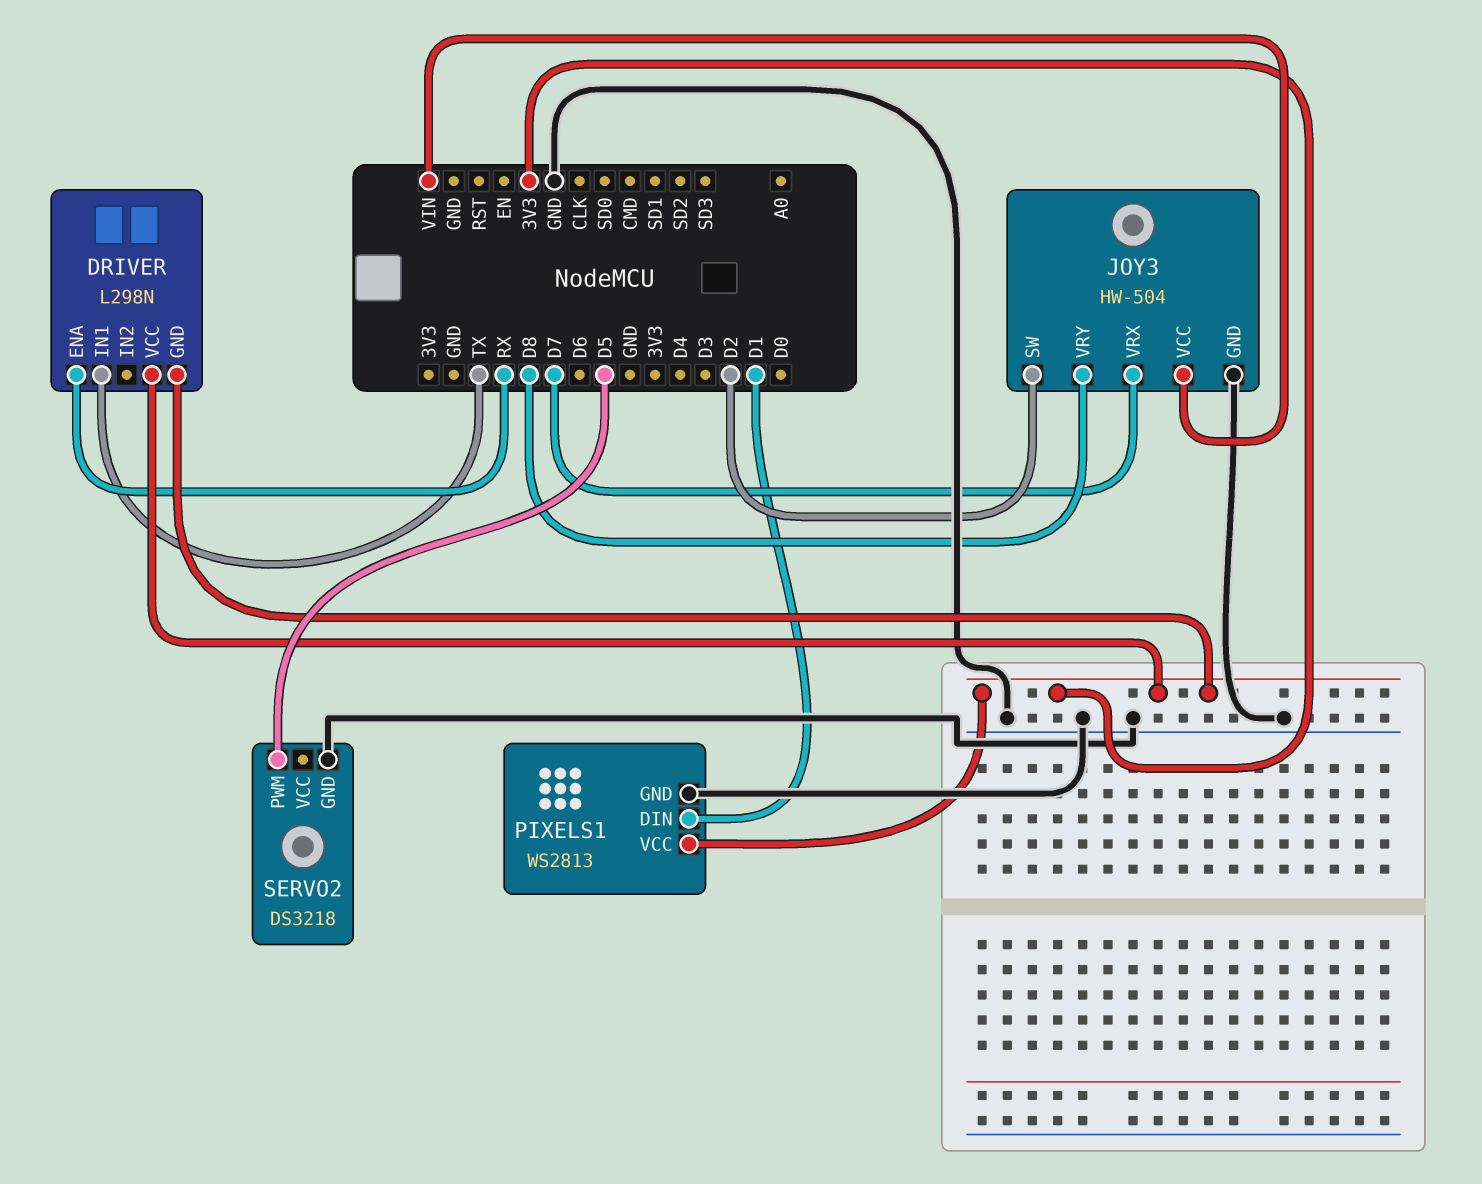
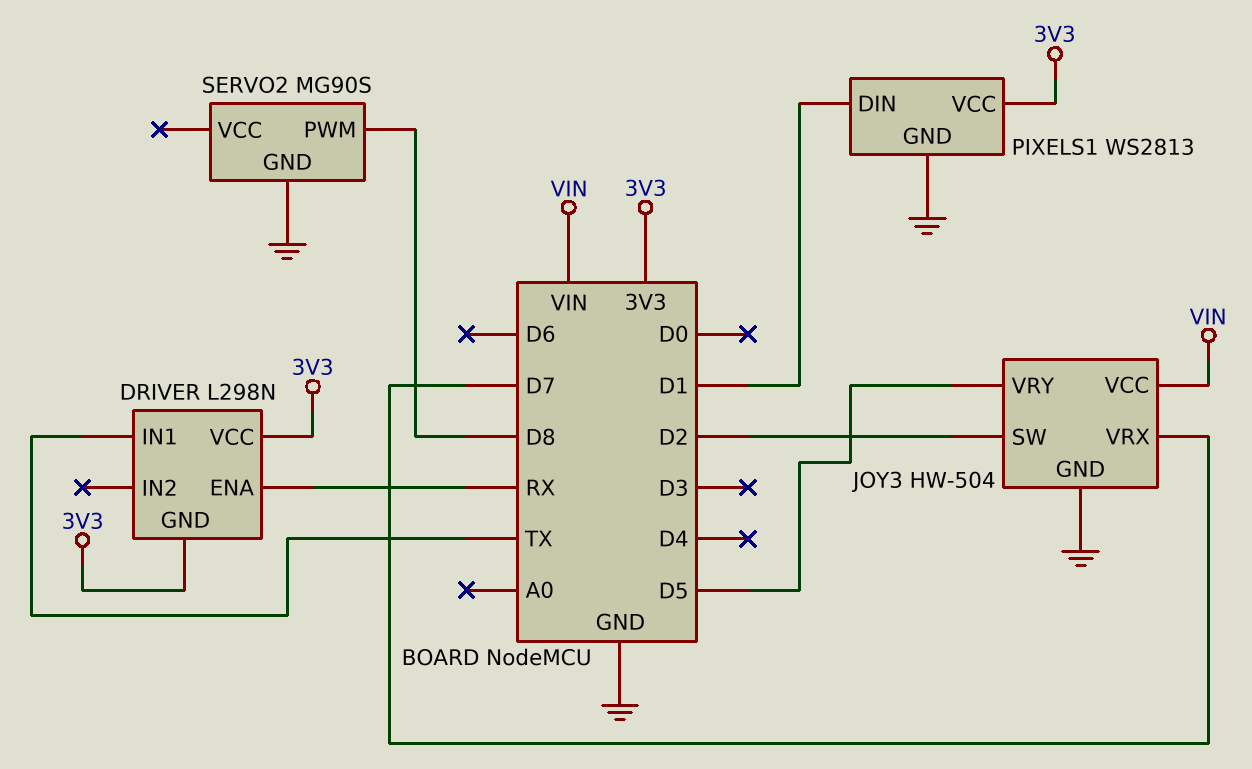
JOY3 pin VRY: D8 -> D5
SERVO2: DS3218 -> MG90S
SERVO2 pin PWM: D5 -> D8

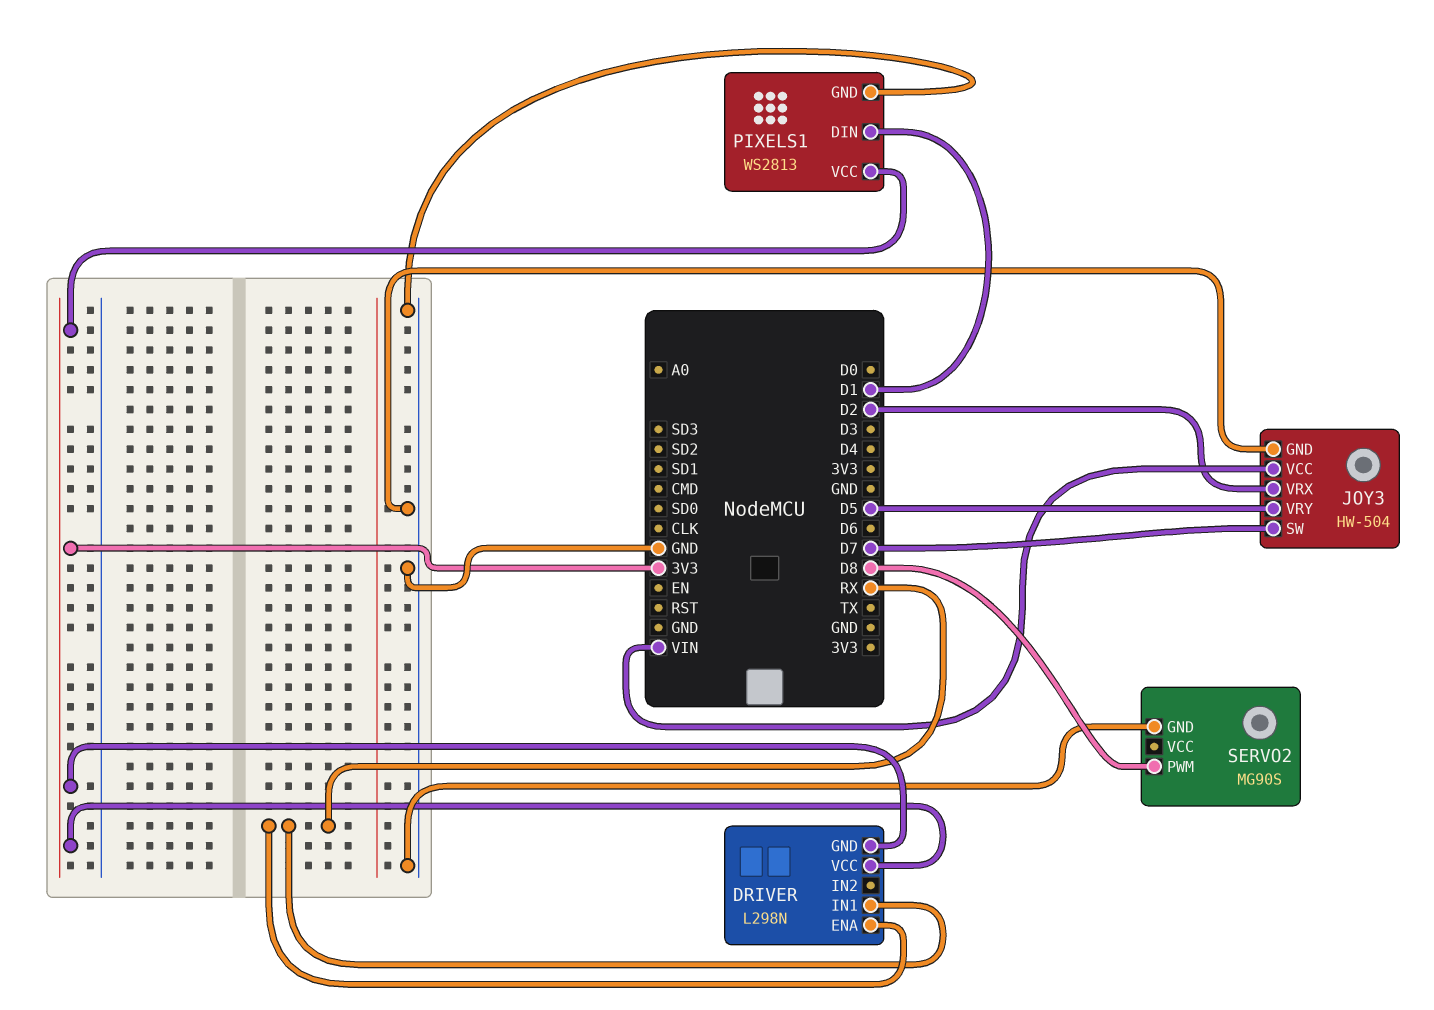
DRIVER pin IN1: TX -> RX
JOY3 pin SW: D2 -> D7
JOY3 pin VRX: D7 -> D2

